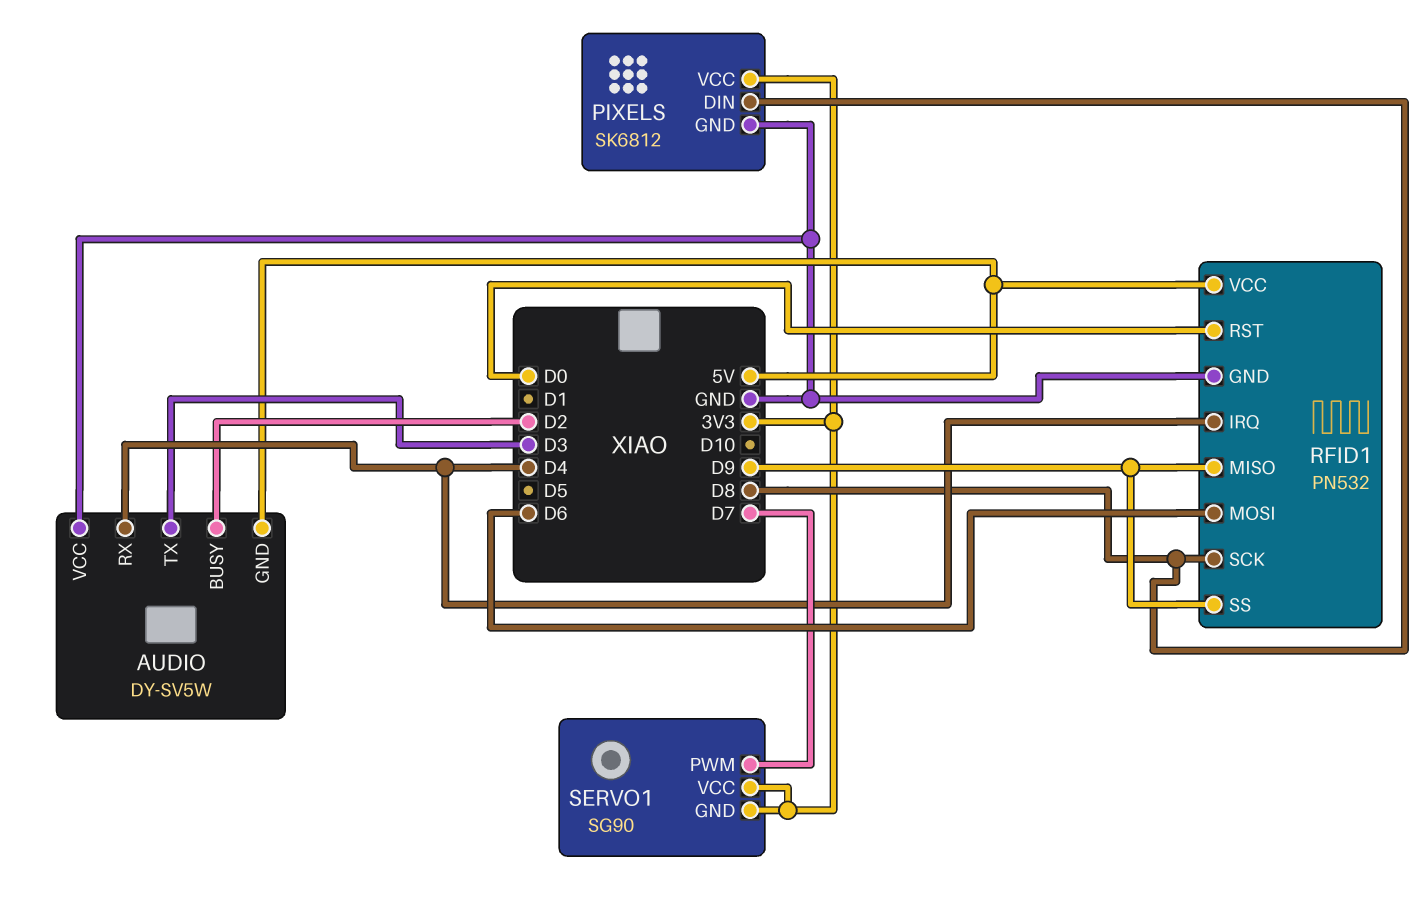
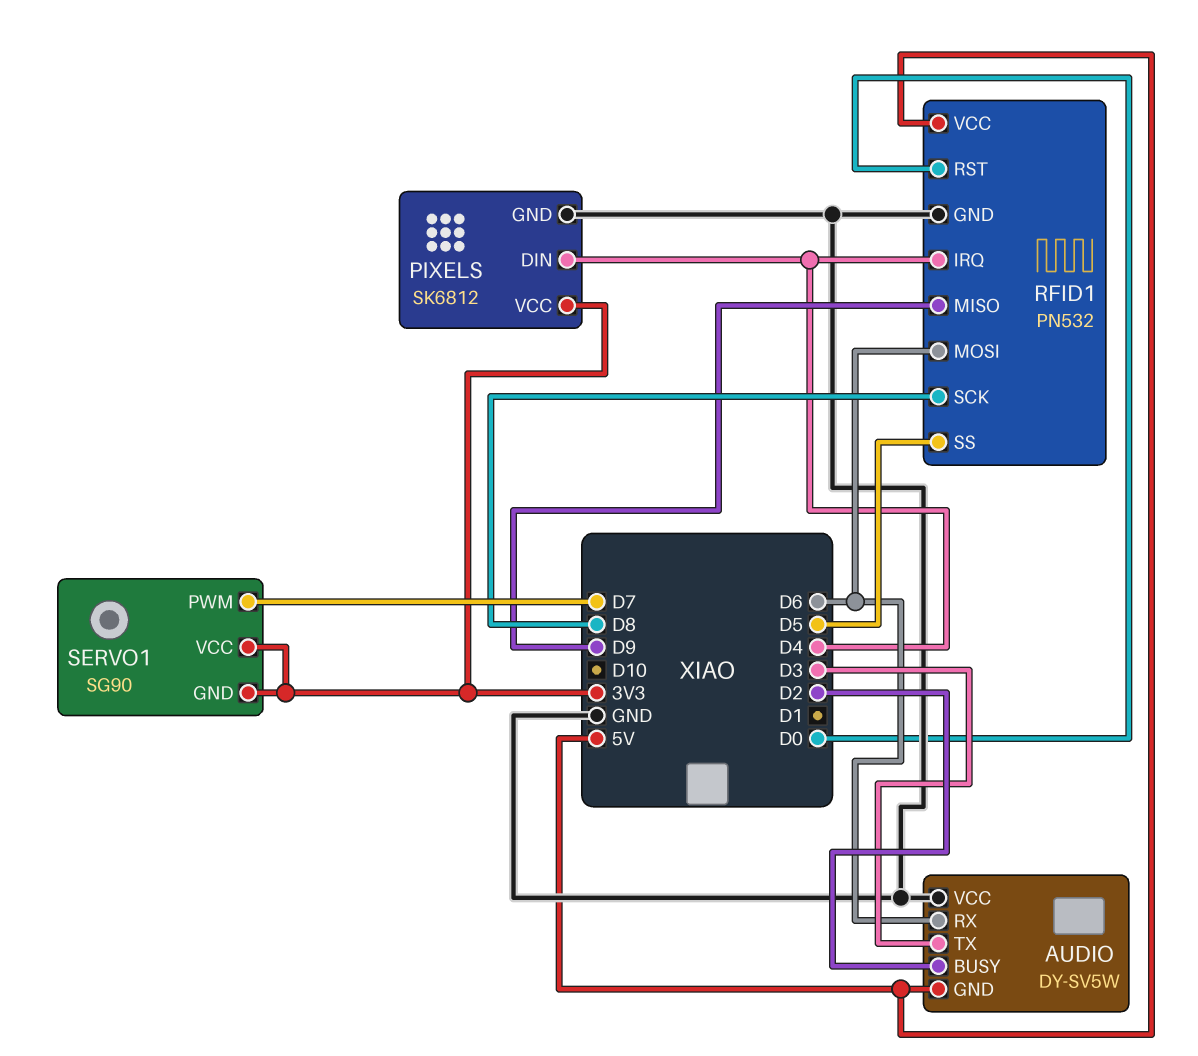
AUDIO pin RX: D4 -> D6
PIXELS pin DIN: D8 -> D4
RFID1 pin SS: D9 -> D5

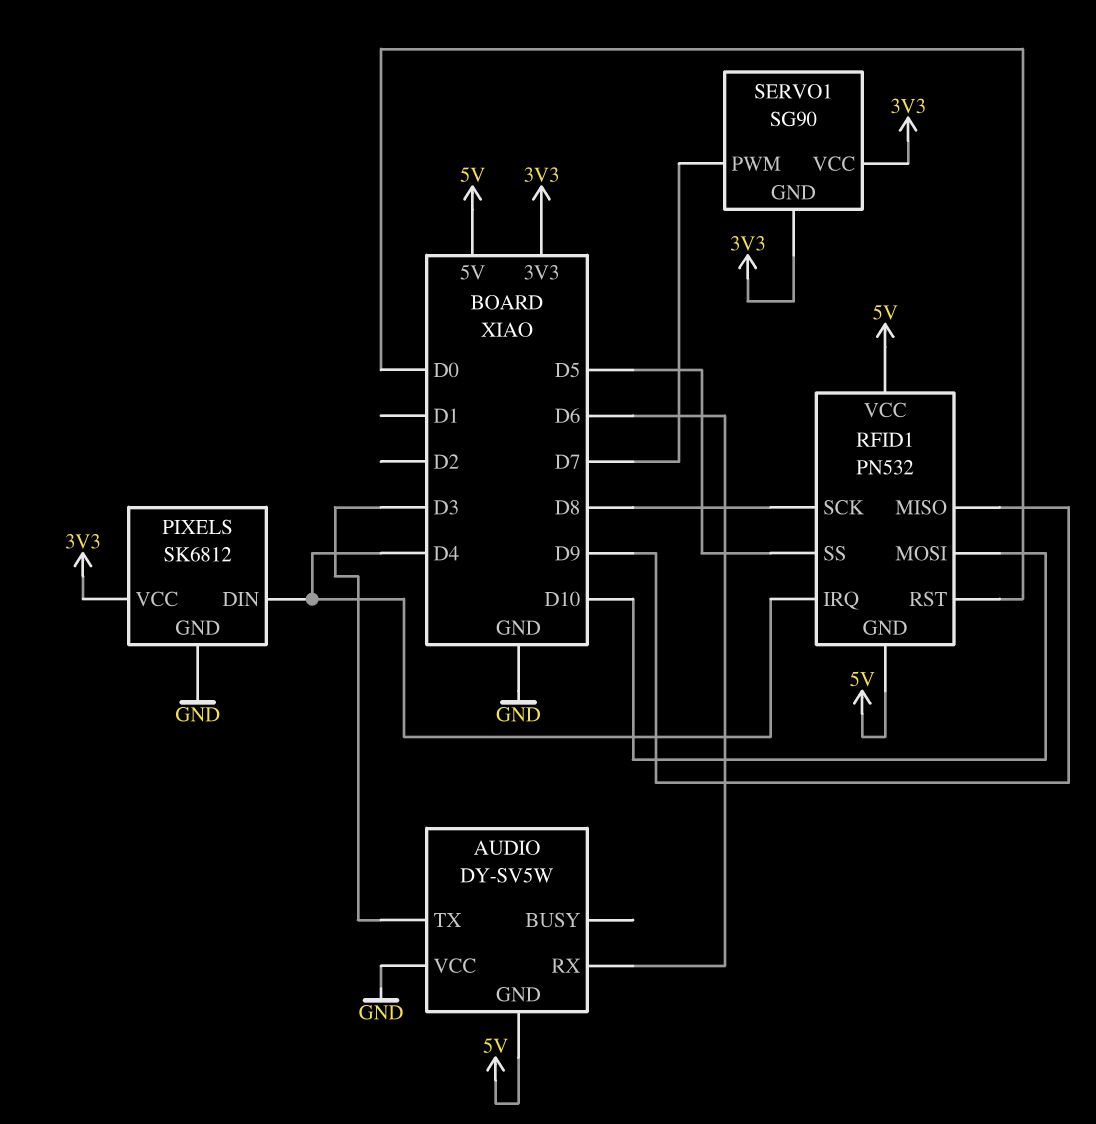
AUDIO pin BUSY: D2 -> none
RFID1 pin GND: GND -> 5V
RFID1 pin MOSI: D6 -> D10

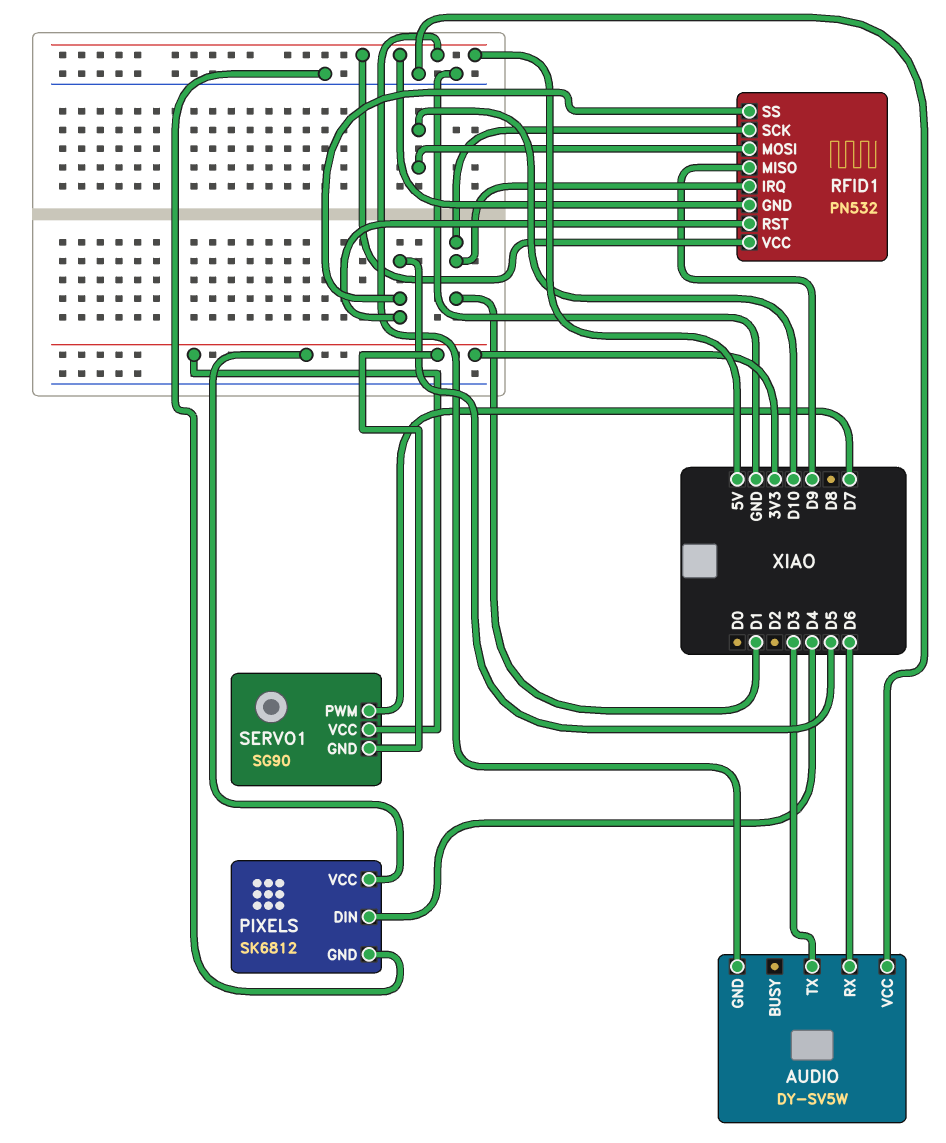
RFID1 pin IRQ: D4 -> D1
RFID1 pin RST: D0 -> D5
RFID1 pin SCK: D8 -> D1

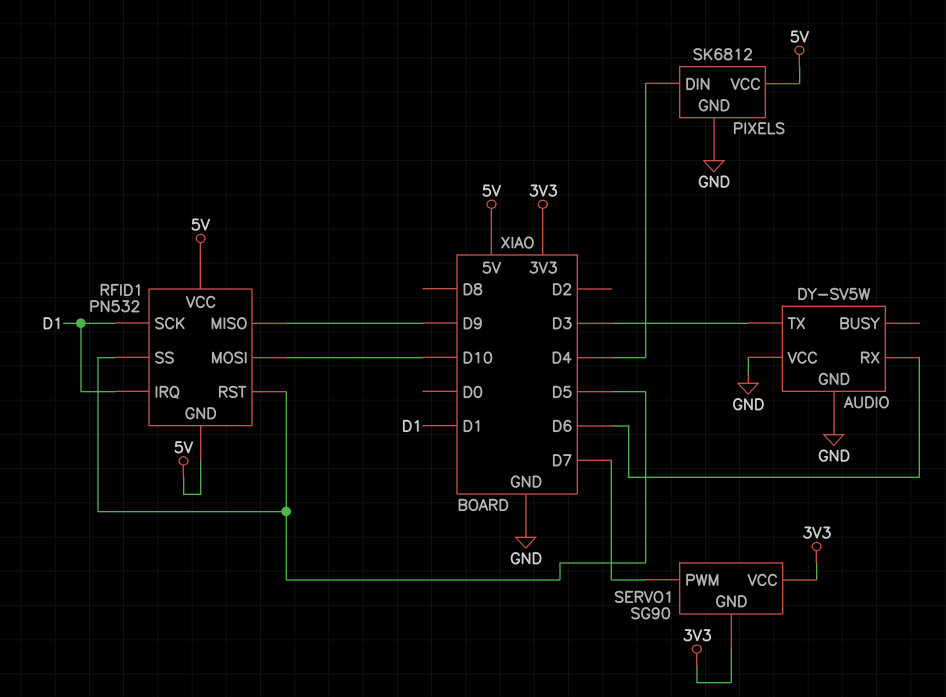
AUDIO pin GND: 5V -> GND
PIXELS pin VCC: 3V3 -> 5V

